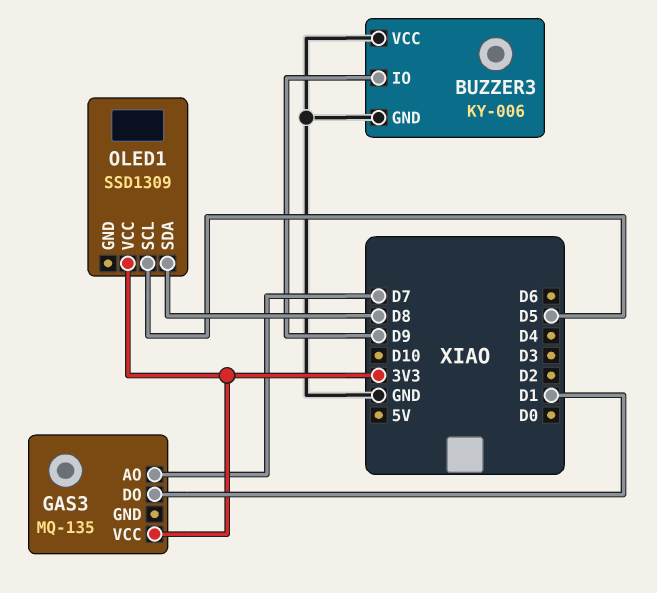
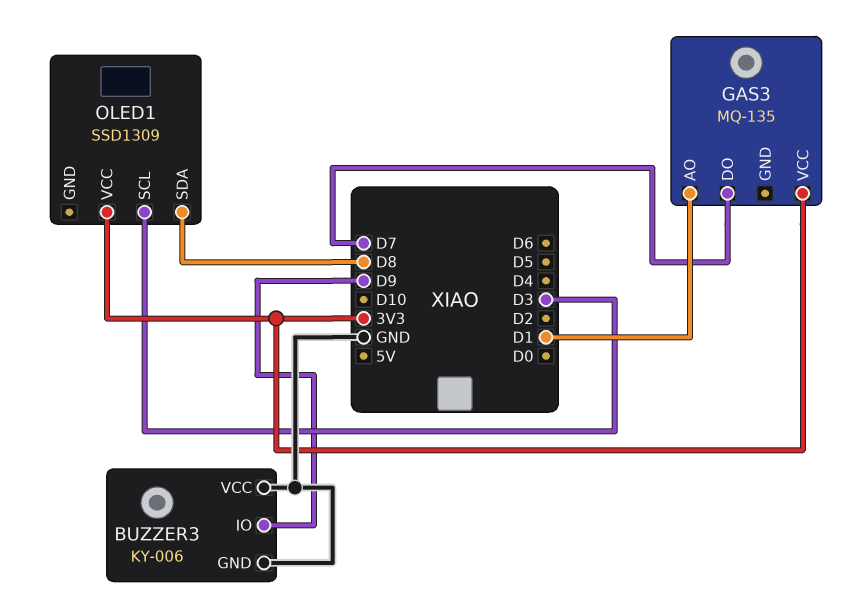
GAS3 pin AO: D7 -> D1
GAS3 pin DO: D1 -> D7
OLED1 pin SCL: D5 -> D3

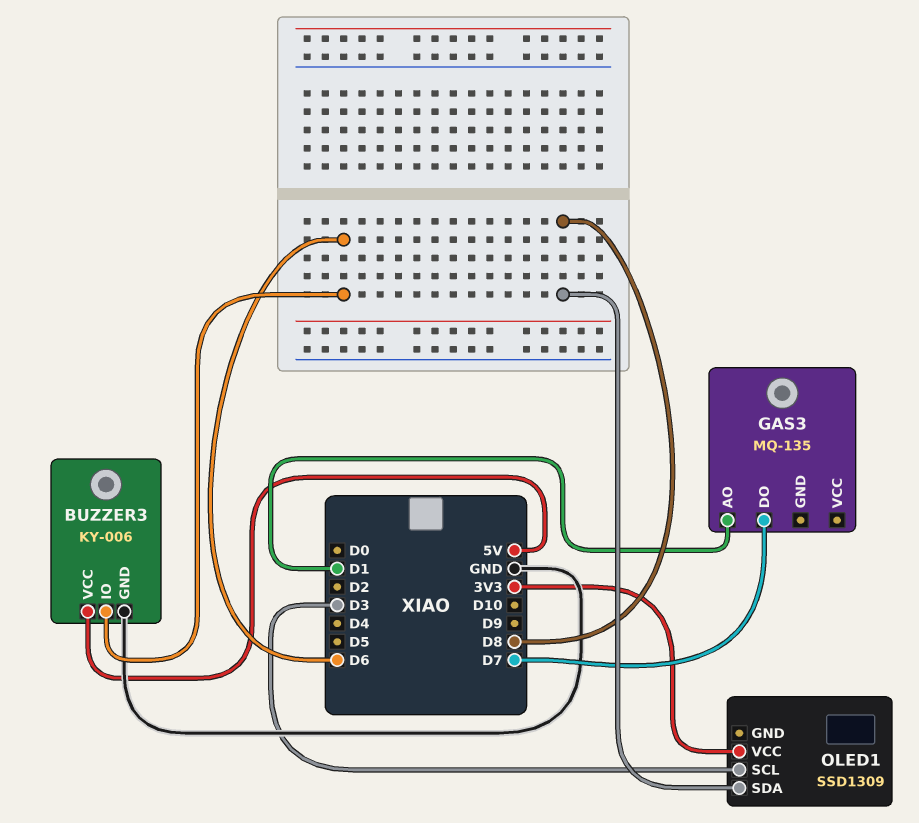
BUZZER3 pin IO: D9 -> D6
BUZZER3 pin VCC: GND -> 5V
GAS3 pin VCC: 3V3 -> none

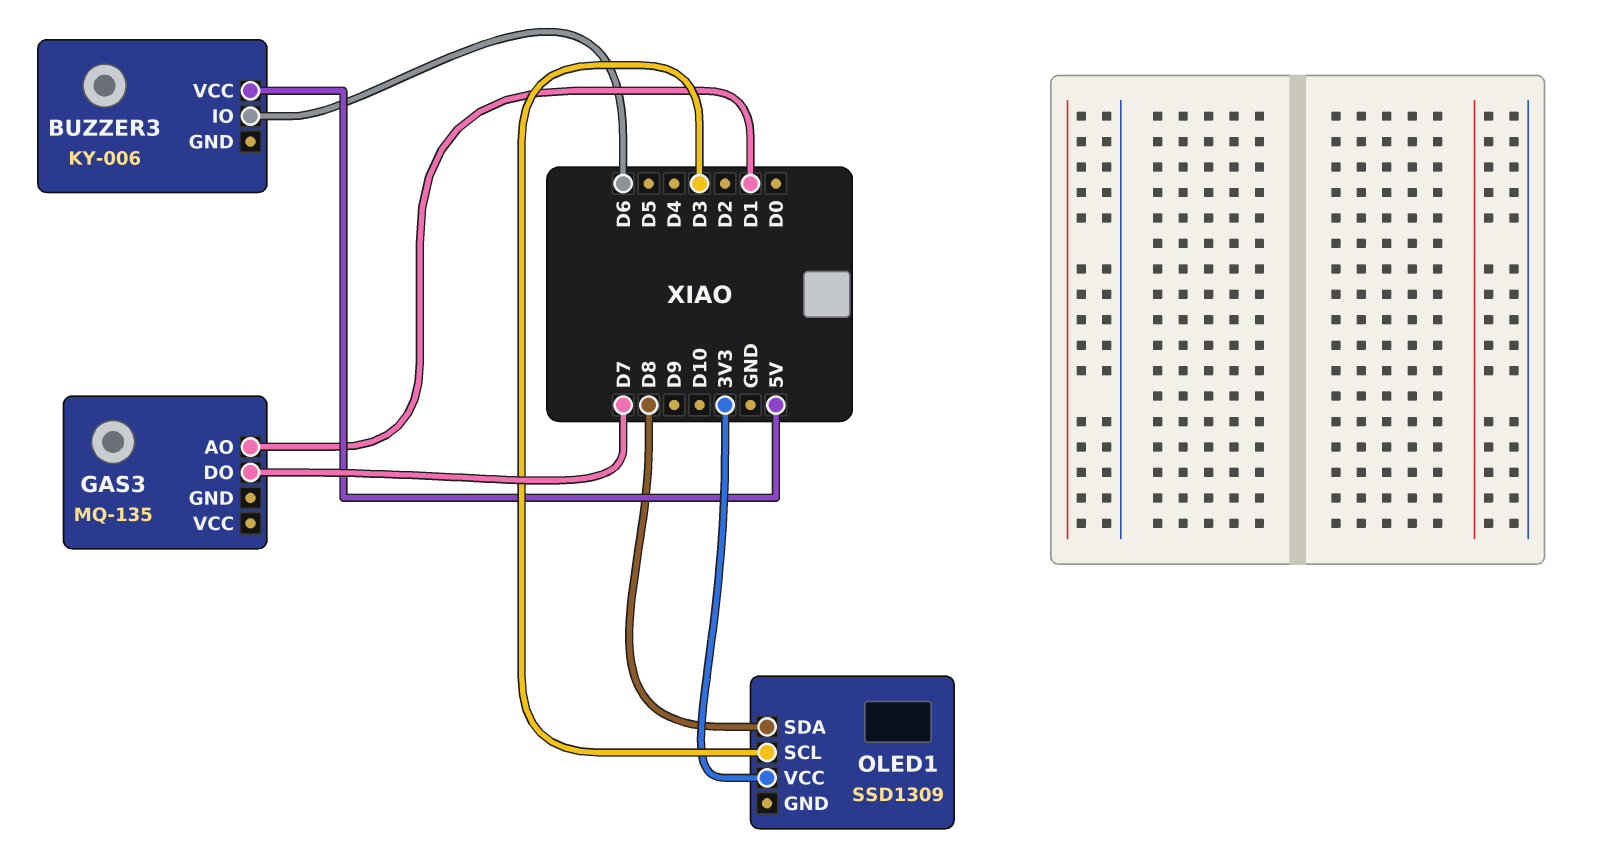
BUZZER3 pin GND: GND -> none

